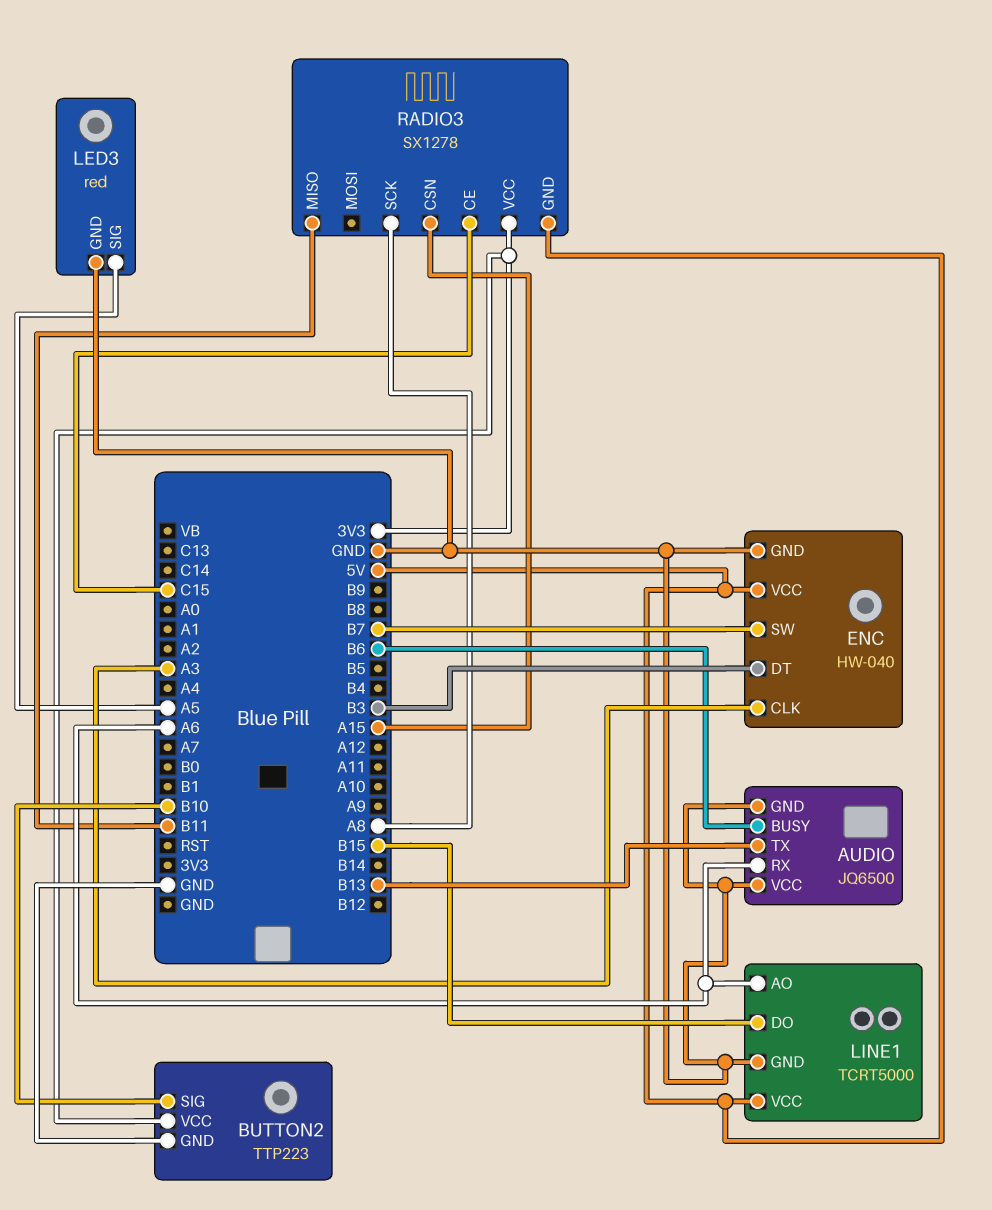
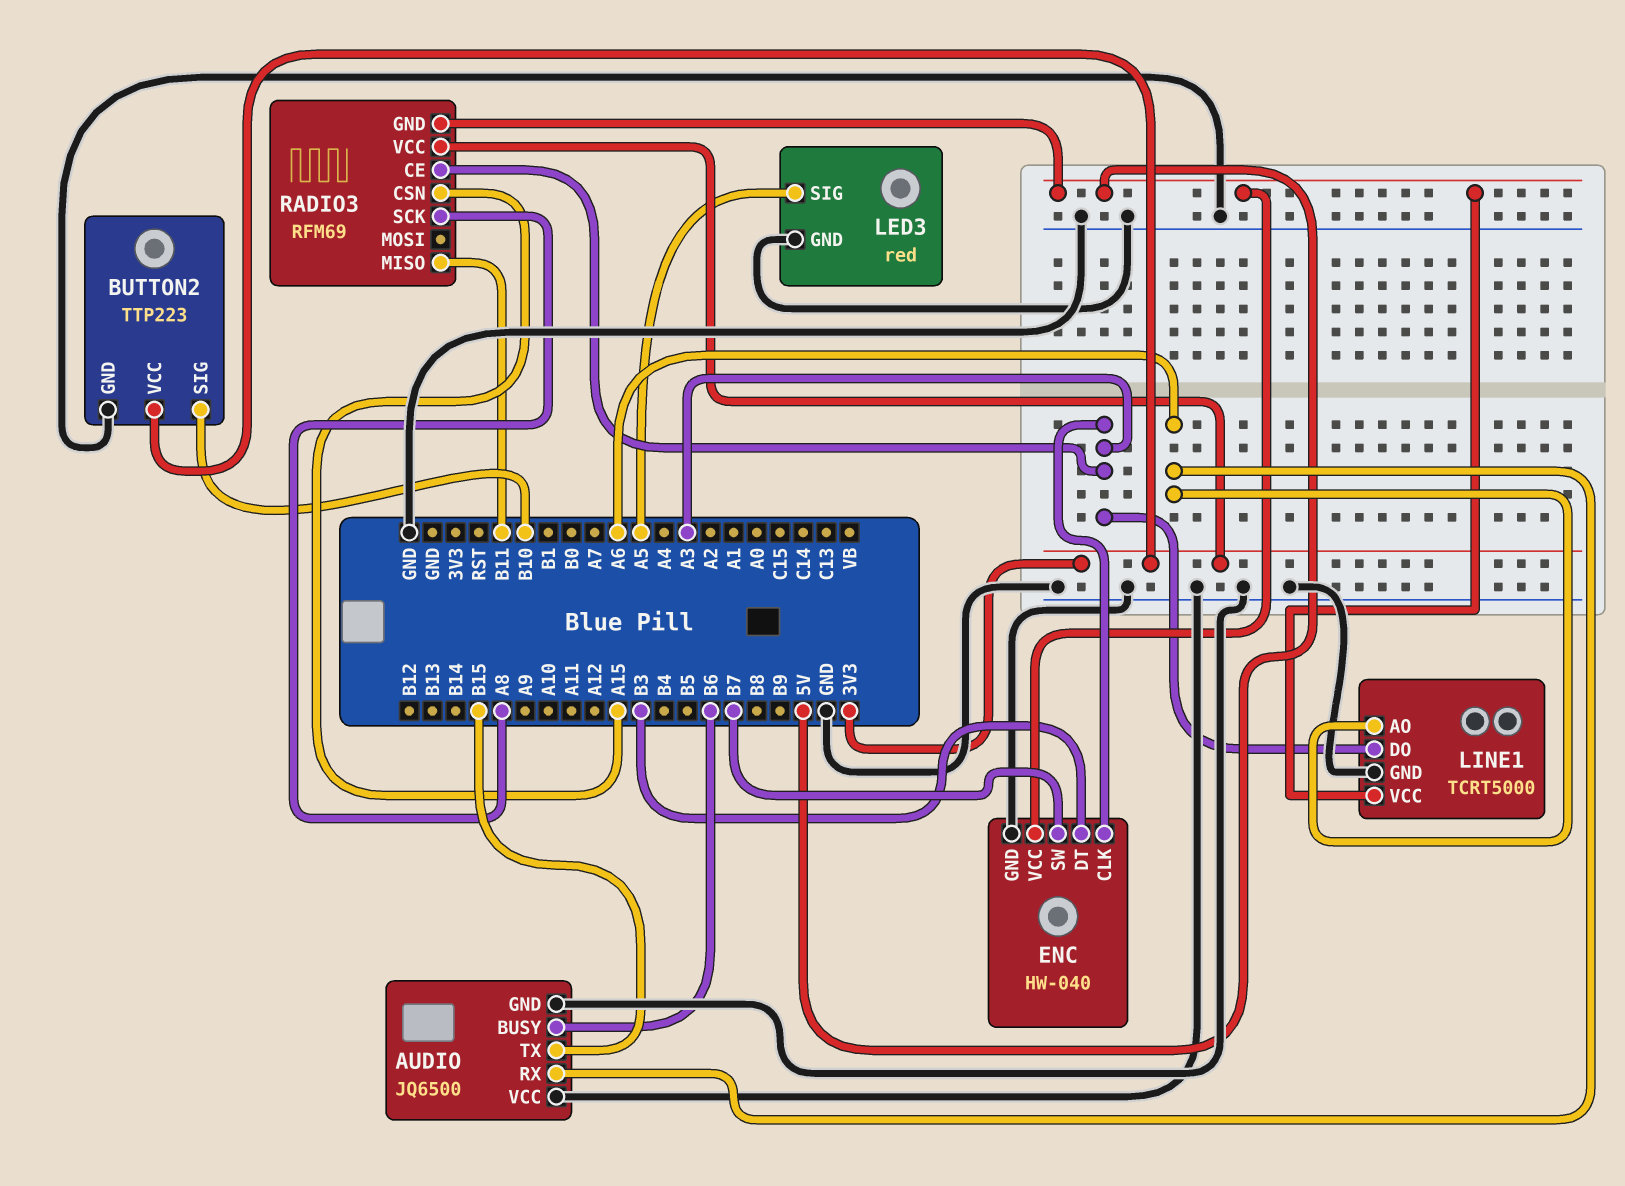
AUDIO pin TX: B13 -> B15
LINE1 pin DO: B15 -> A3
RADIO3: SX1278 -> RFM69
RADIO3 pin CE: C15 -> A3

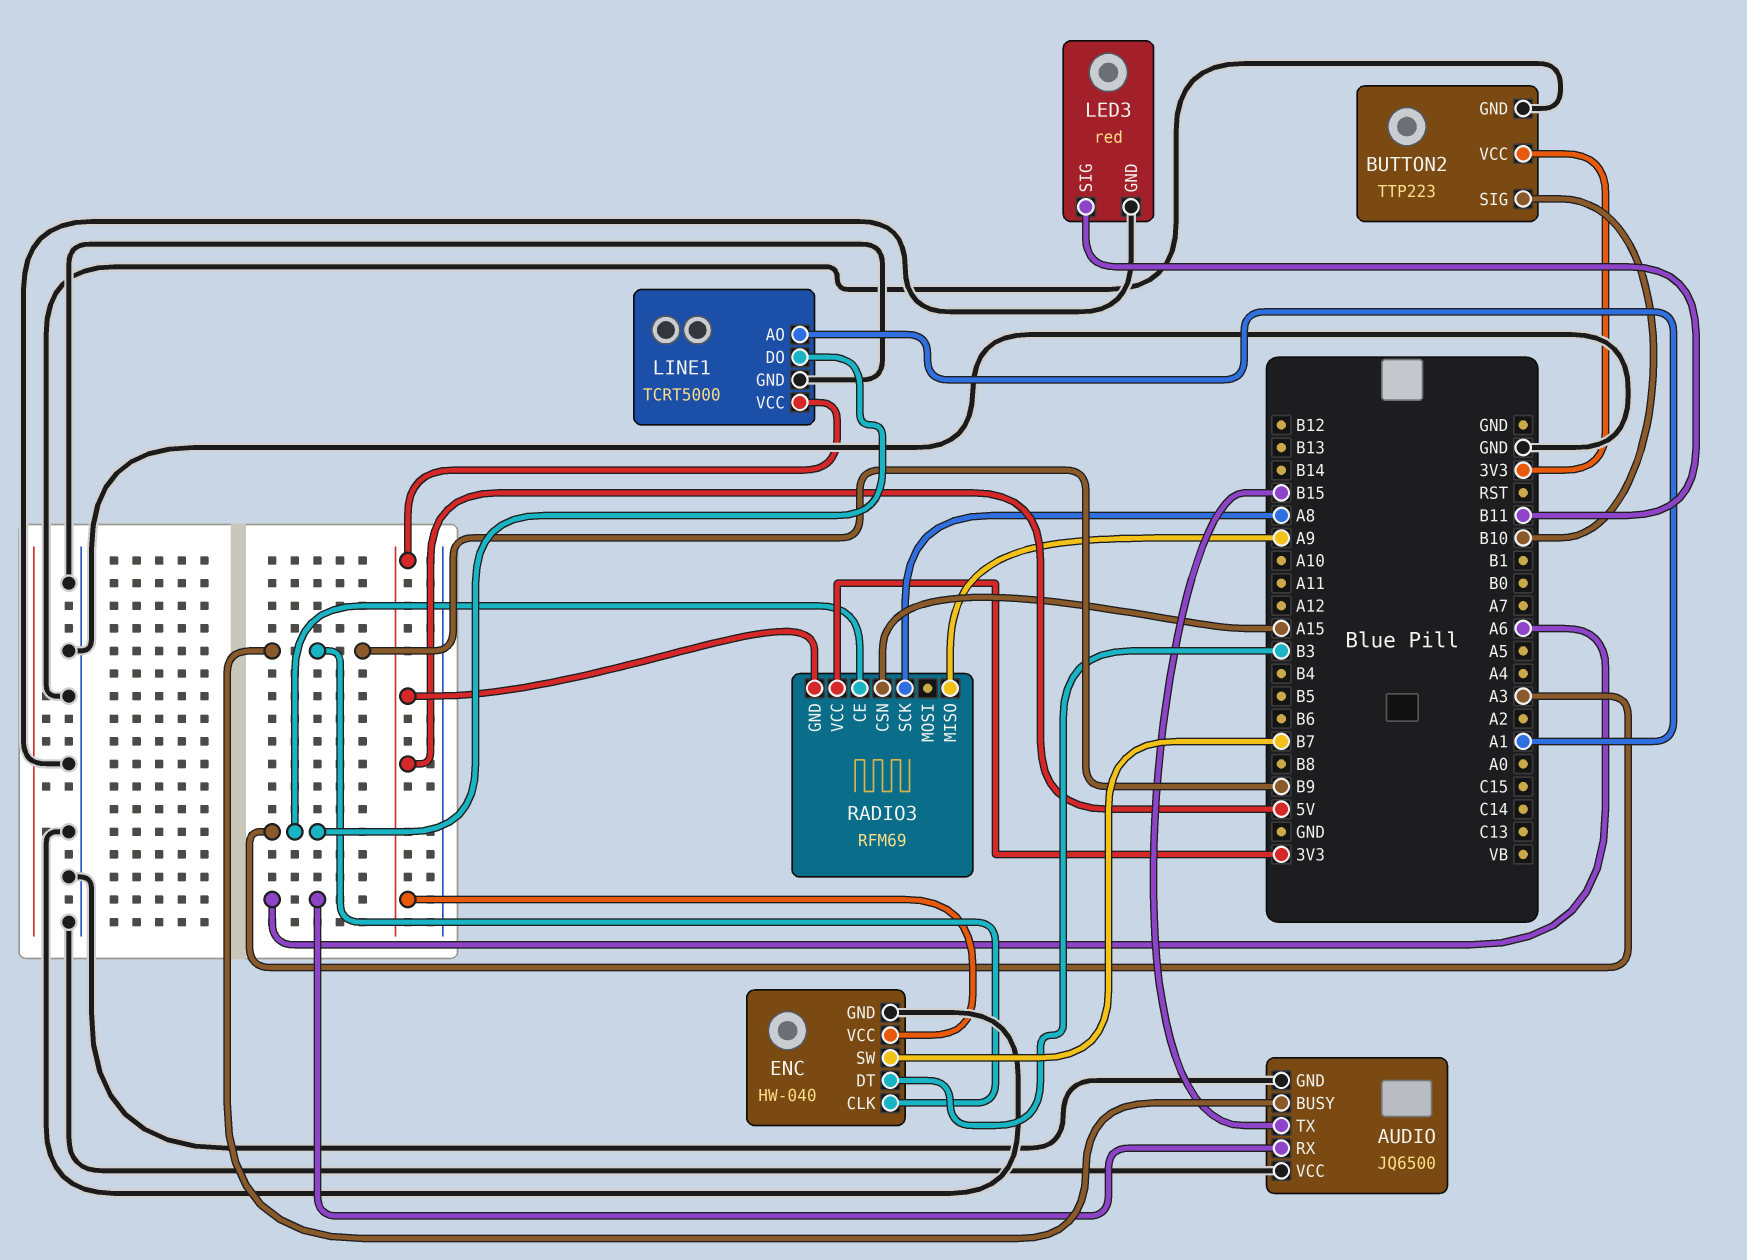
AUDIO pin BUSY: B6 -> B9
ENC pin CLK: A3 -> B9
LED3 pin SIG: A5 -> B11
LINE1 pin AO: A6 -> A1
RADIO3 pin MISO: B11 -> A9

